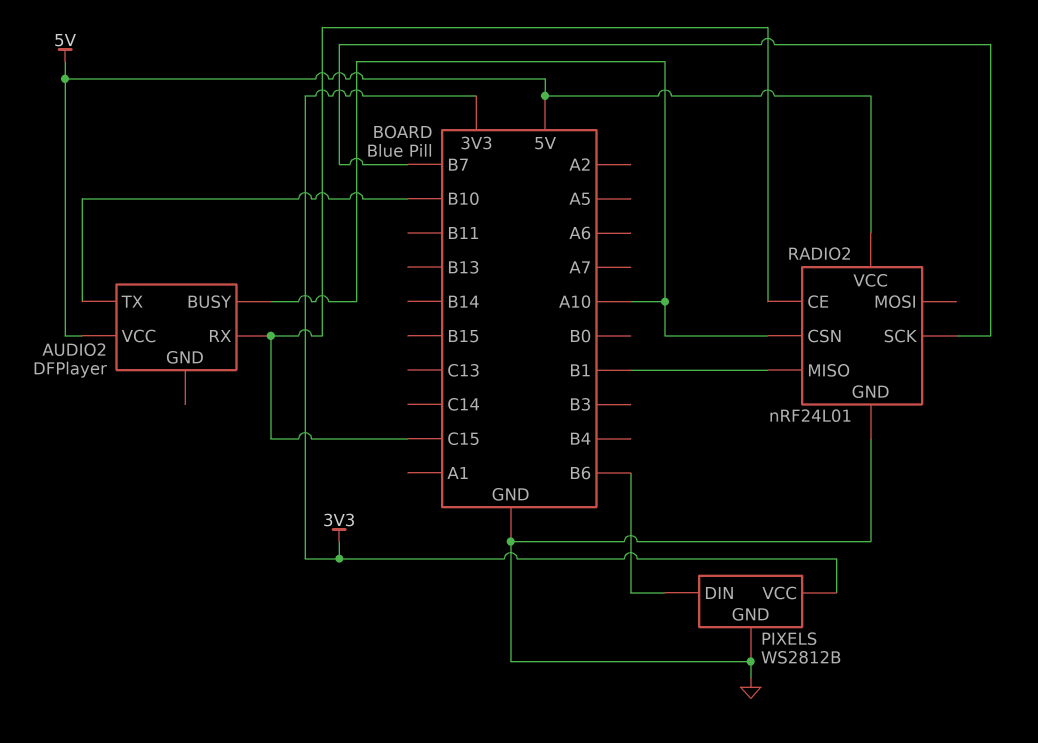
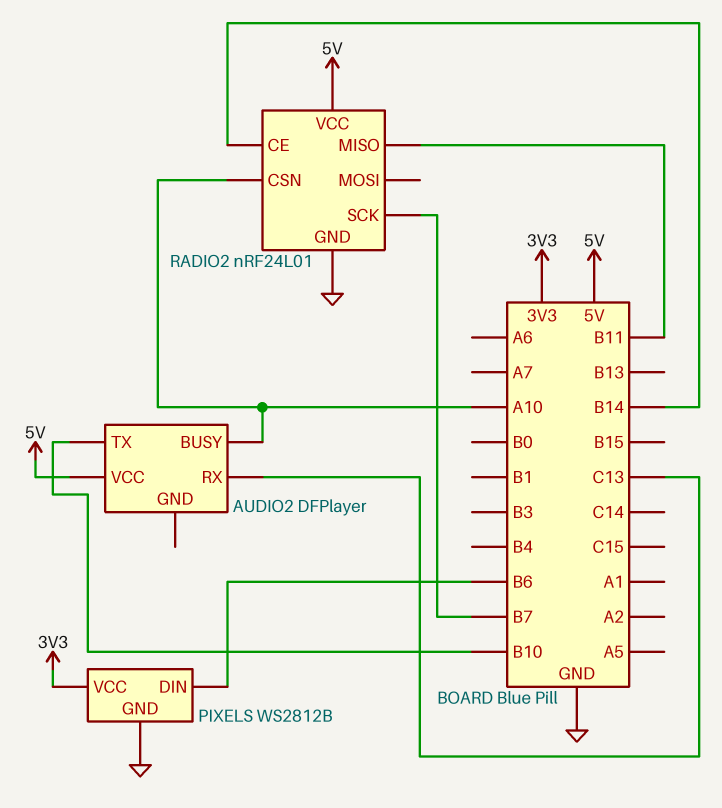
AUDIO2 pin RX: C15 -> C13
RADIO2 pin CE: C15 -> B14
RADIO2 pin MISO: B1 -> B11

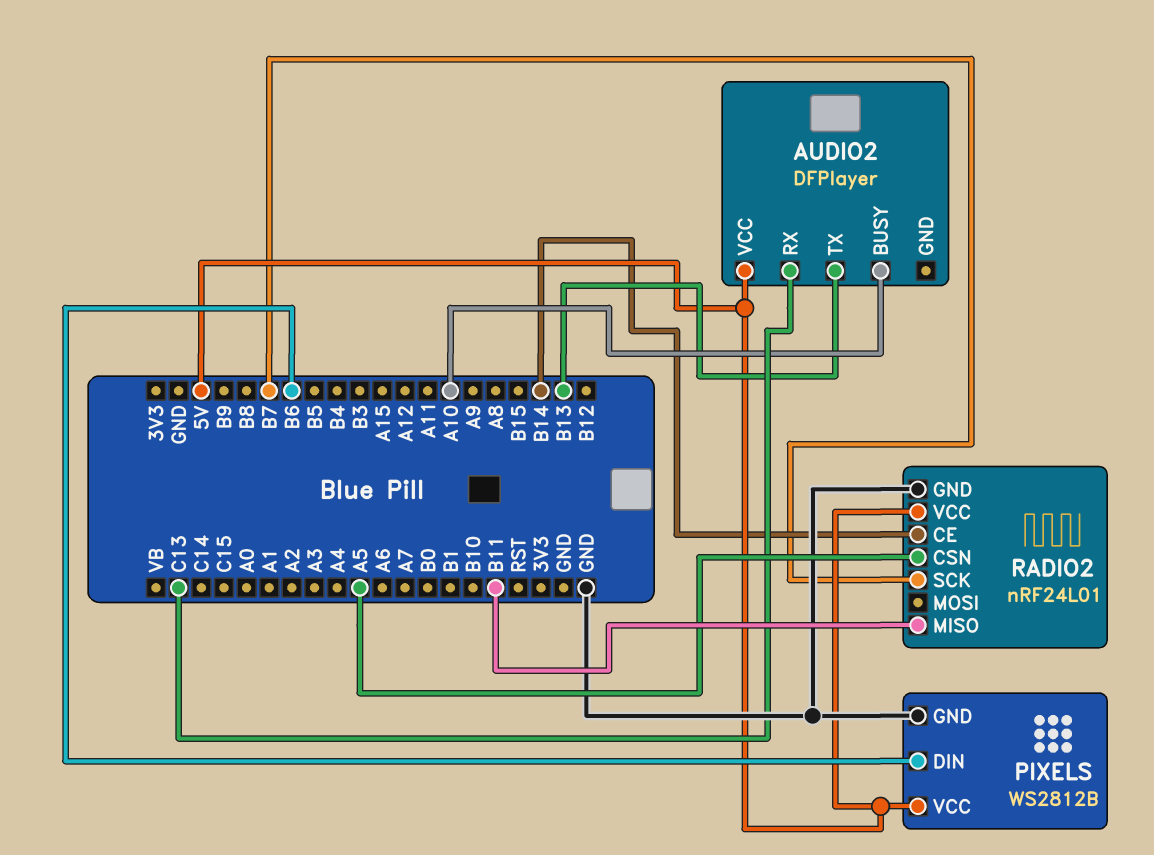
AUDIO2 pin TX: B10 -> B13
PIXELS pin VCC: 3V3 -> 5V
RADIO2 pin CSN: A10 -> A5

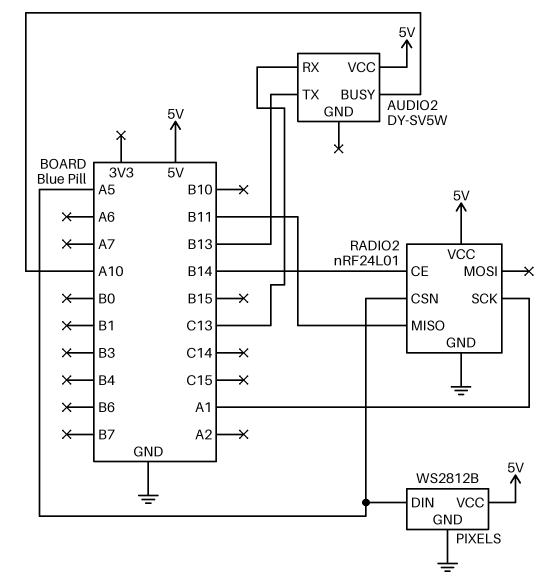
AUDIO2: DFPlayer -> DY-SV5W
PIXELS pin DIN: B6 -> A5
RADIO2 pin SCK: B7 -> A1

